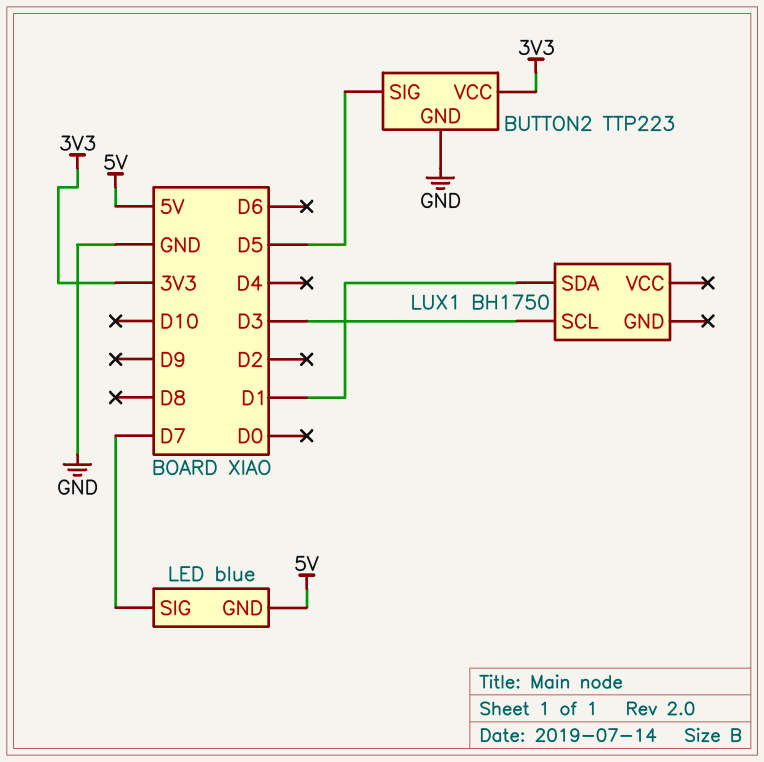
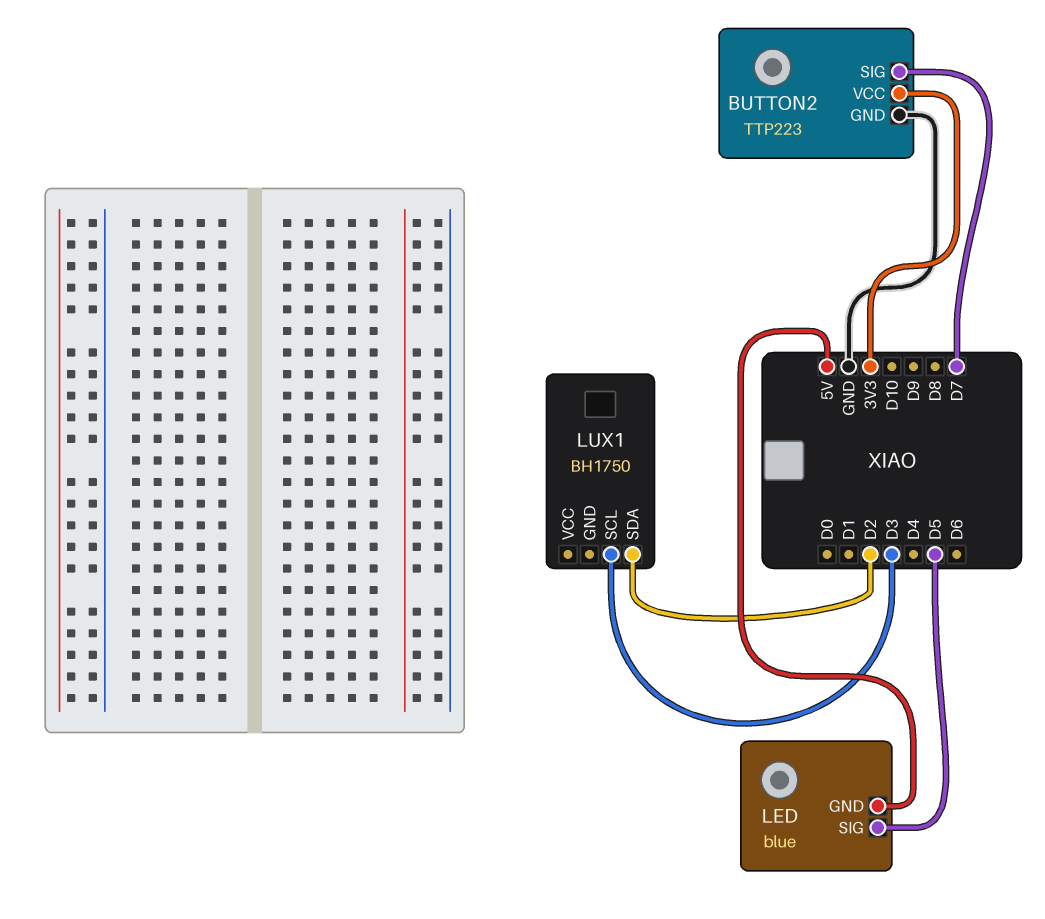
BUTTON2 pin SIG: D5 -> D7
LED pin SIG: D7 -> D5
LUX1 pin SDA: D1 -> D2

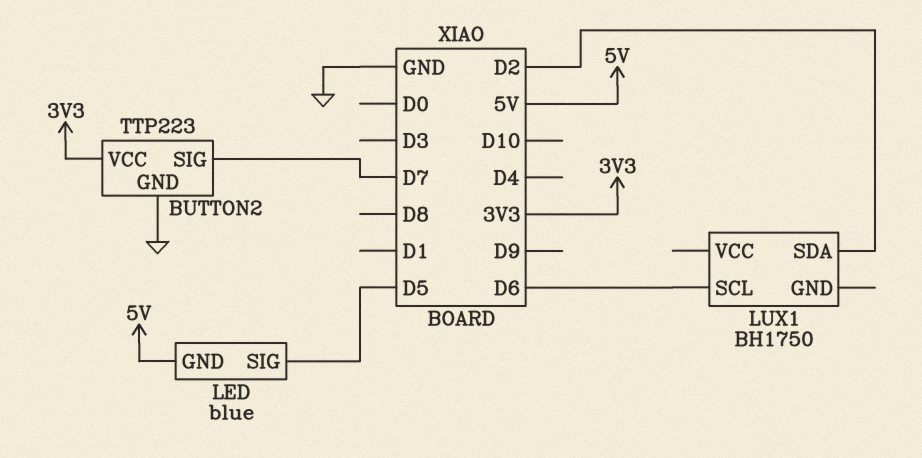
LUX1 pin SCL: D3 -> D6

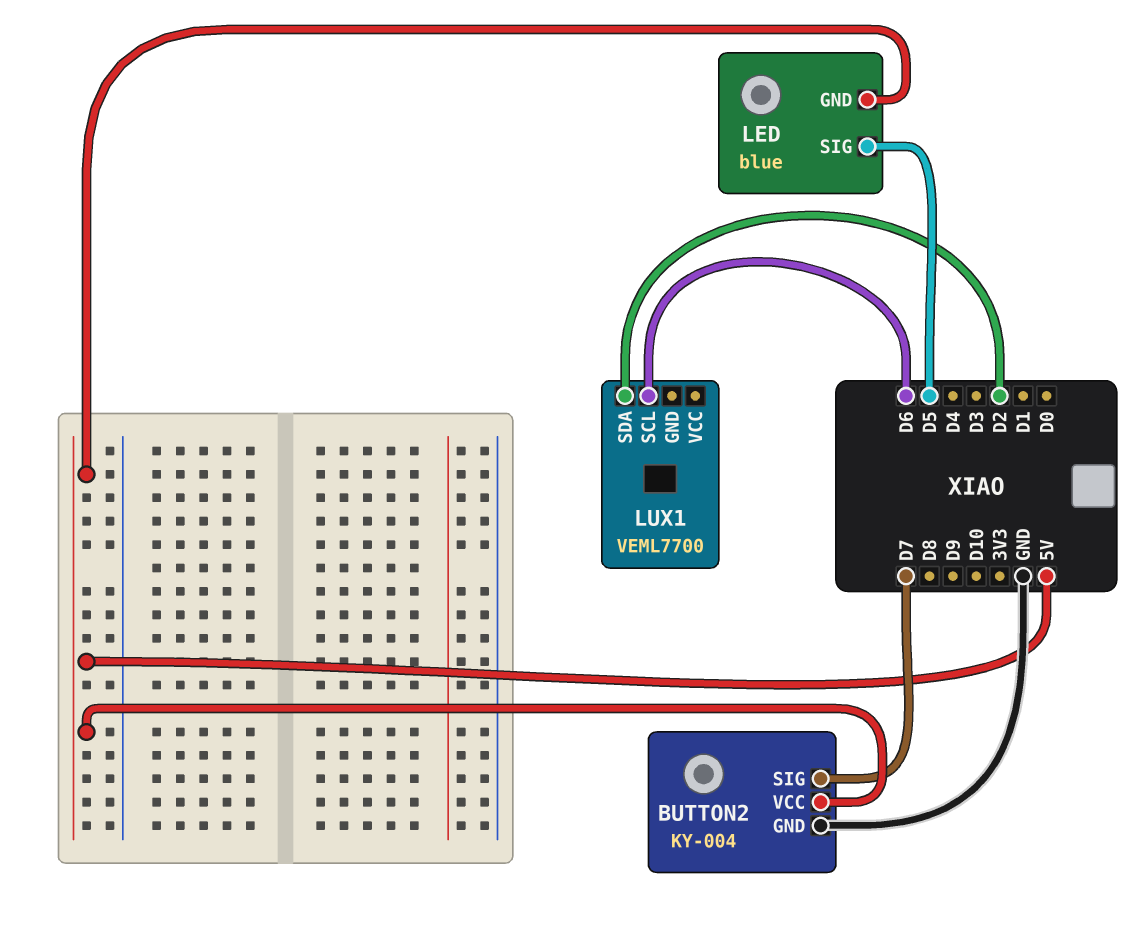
BUTTON2: TTP223 -> KY-004
BUTTON2 pin VCC: 3V3 -> 5V
LUX1: BH1750 -> VEML7700

